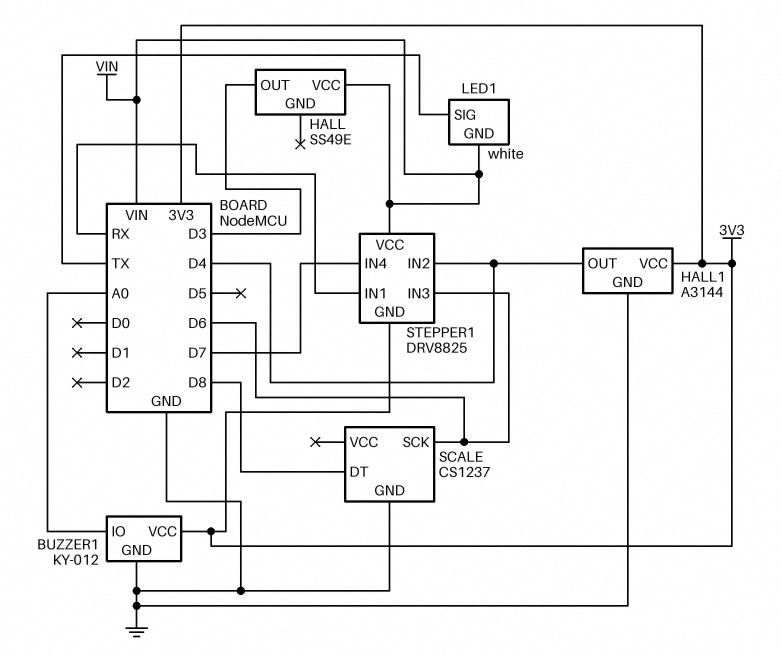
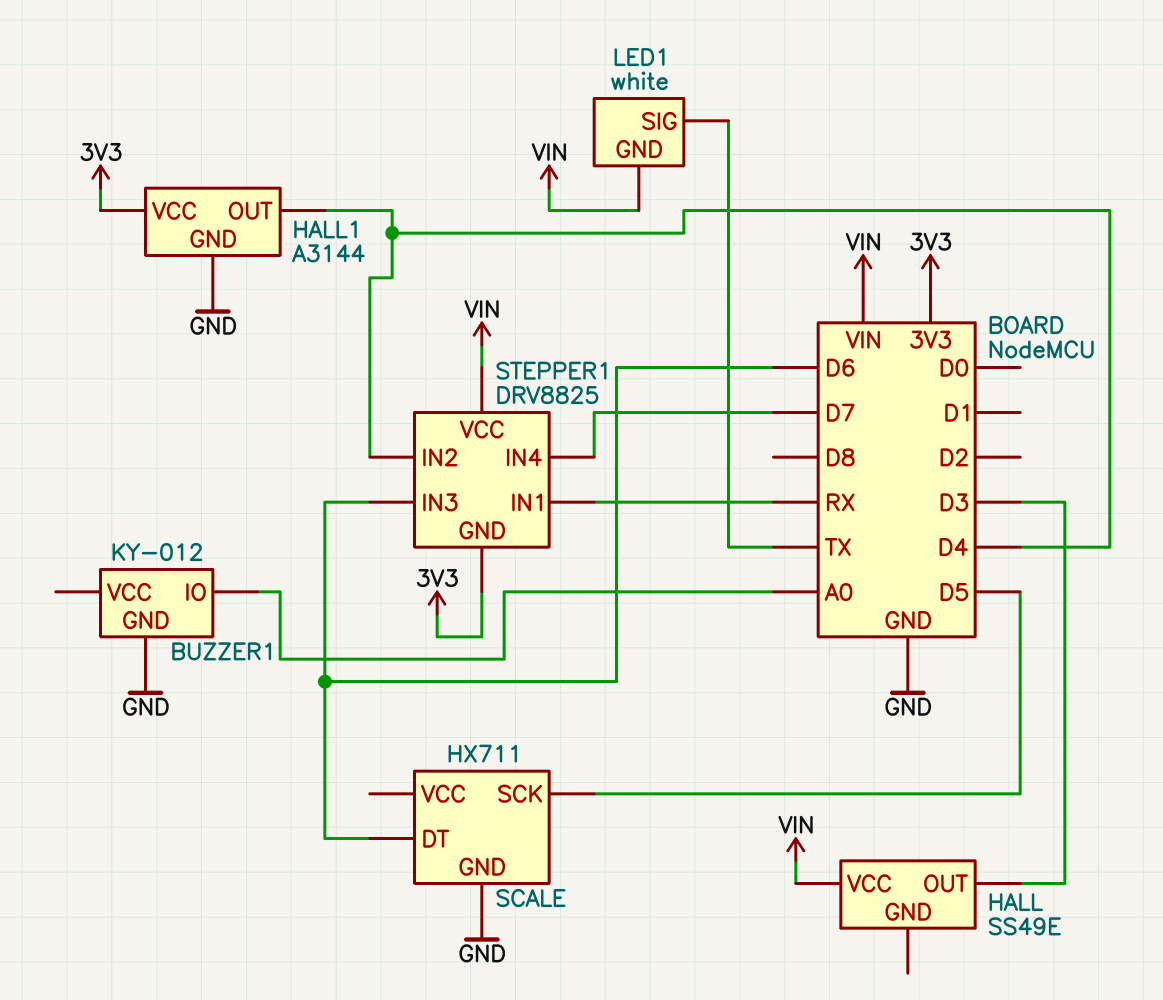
BUZZER1 pin VCC: 3V3 -> none
SCALE: CS1237 -> HX711
SCALE pin DT: D8 -> D6
SCALE pin SCK: D6 -> D5

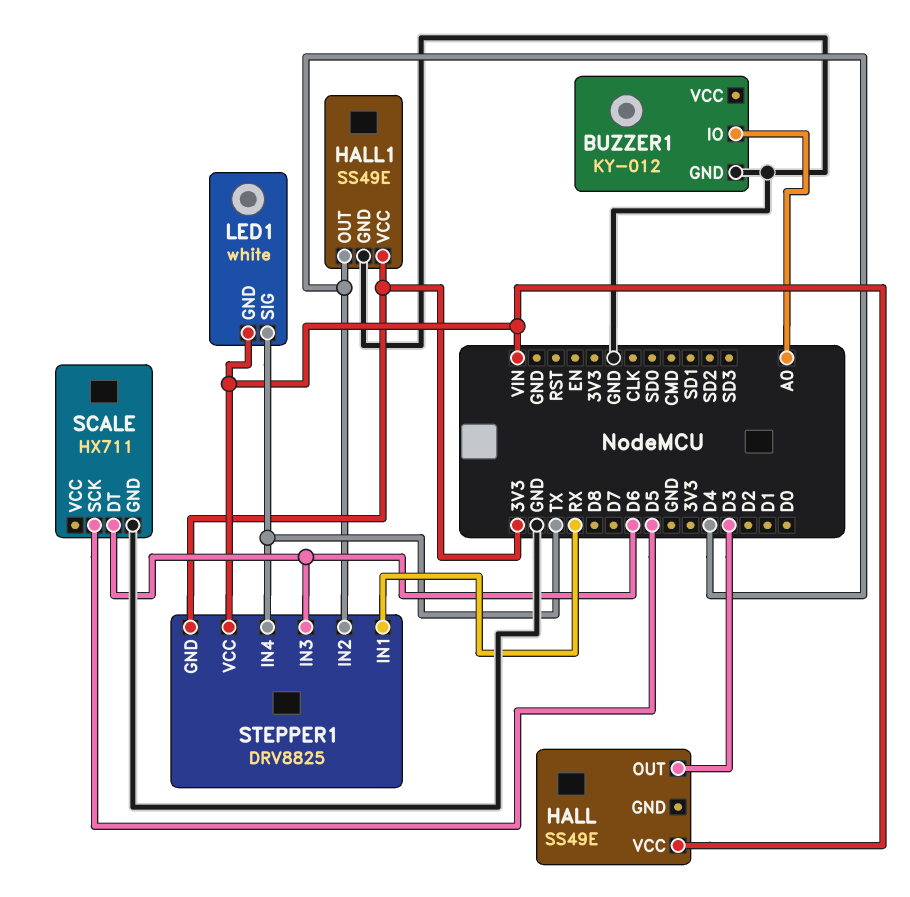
HALL1: A3144 -> SS49E
STEPPER1 pin IN4: D7 -> TX

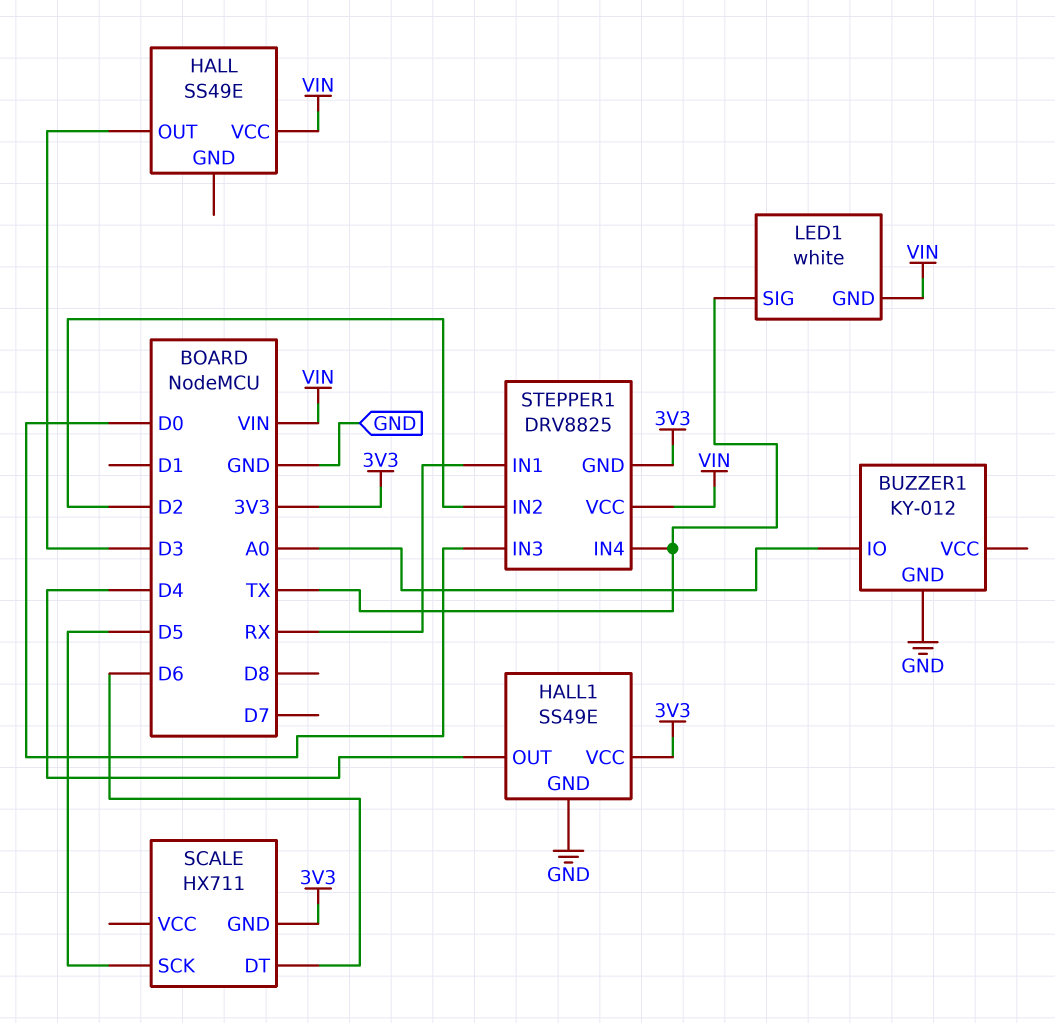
SCALE pin GND: GND -> 3V3
STEPPER1 pin IN2: D4 -> D2
STEPPER1 pin IN3: D6 -> D0

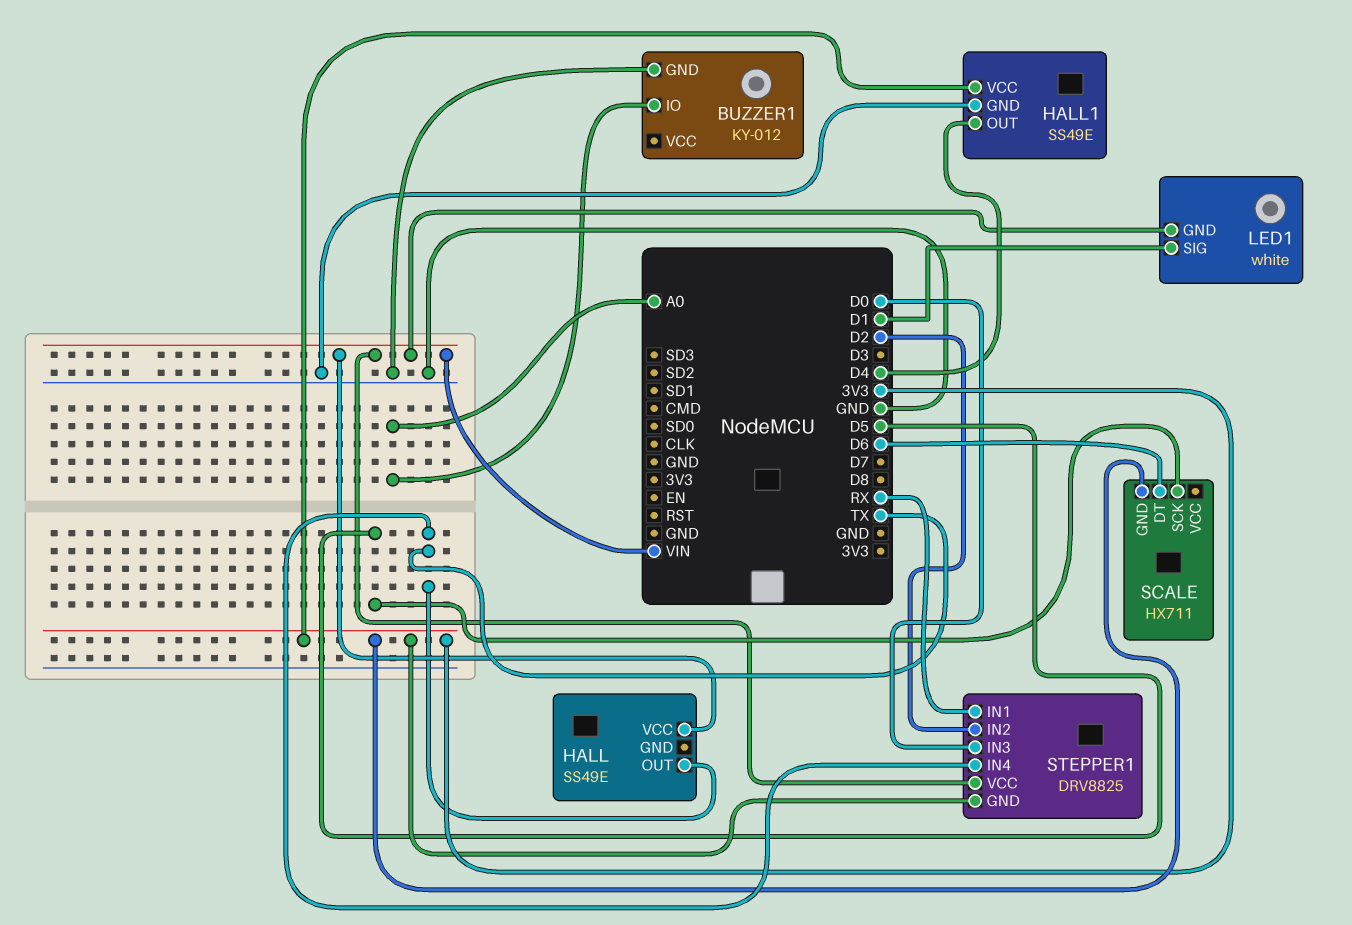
HALL pin OUT: D3 -> TX
LED1 pin SIG: TX -> D1

